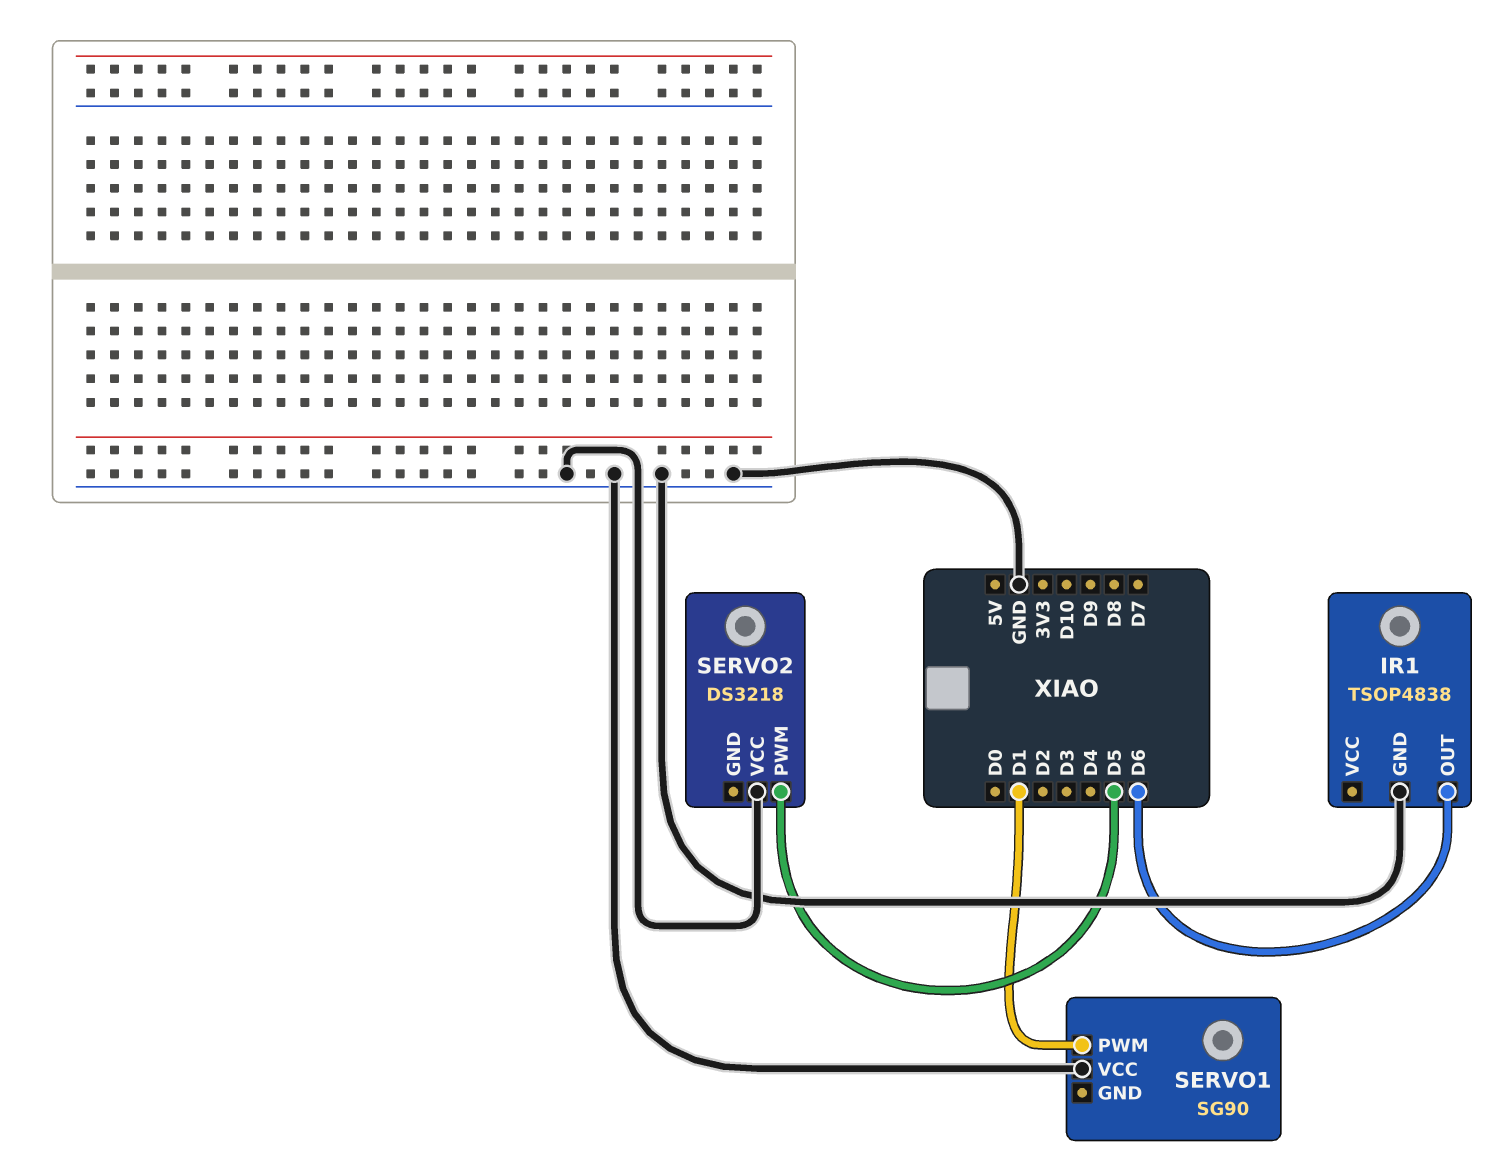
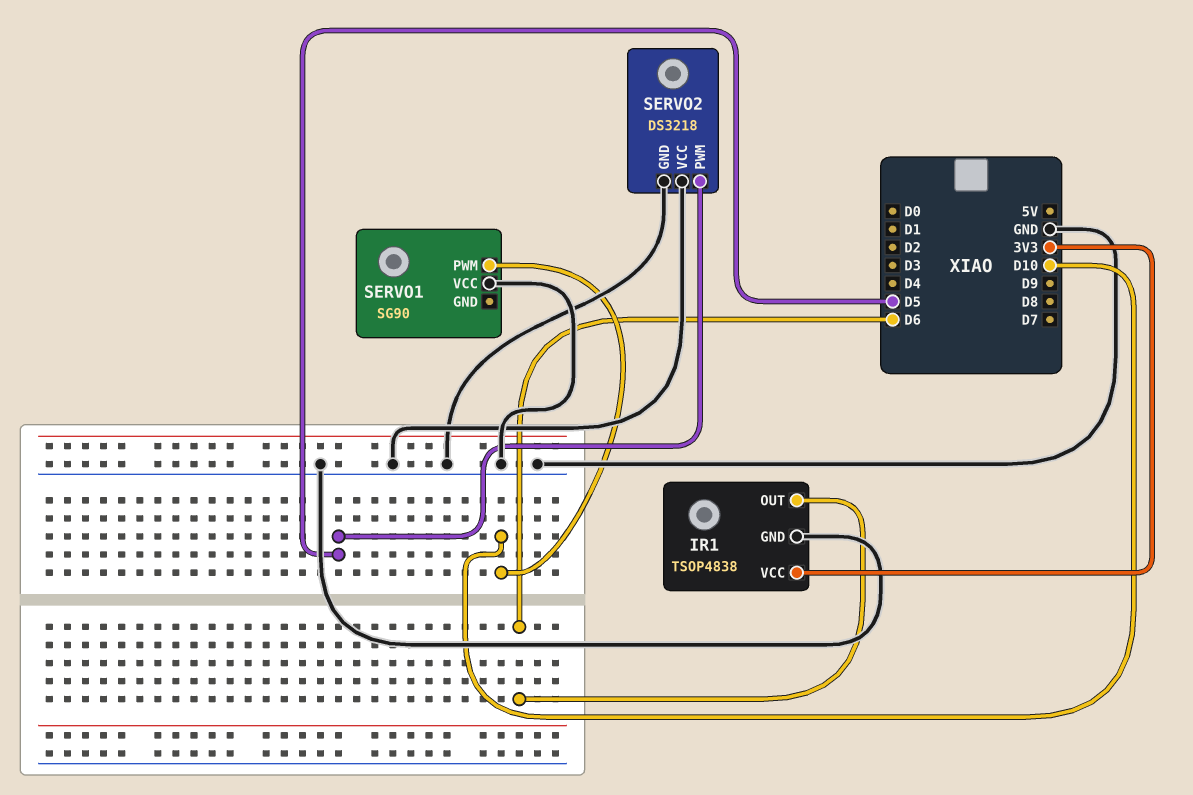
IR1 pin VCC: none -> 3V3
SERVO1 pin PWM: D1 -> D10
SERVO2 pin GND: none -> GND

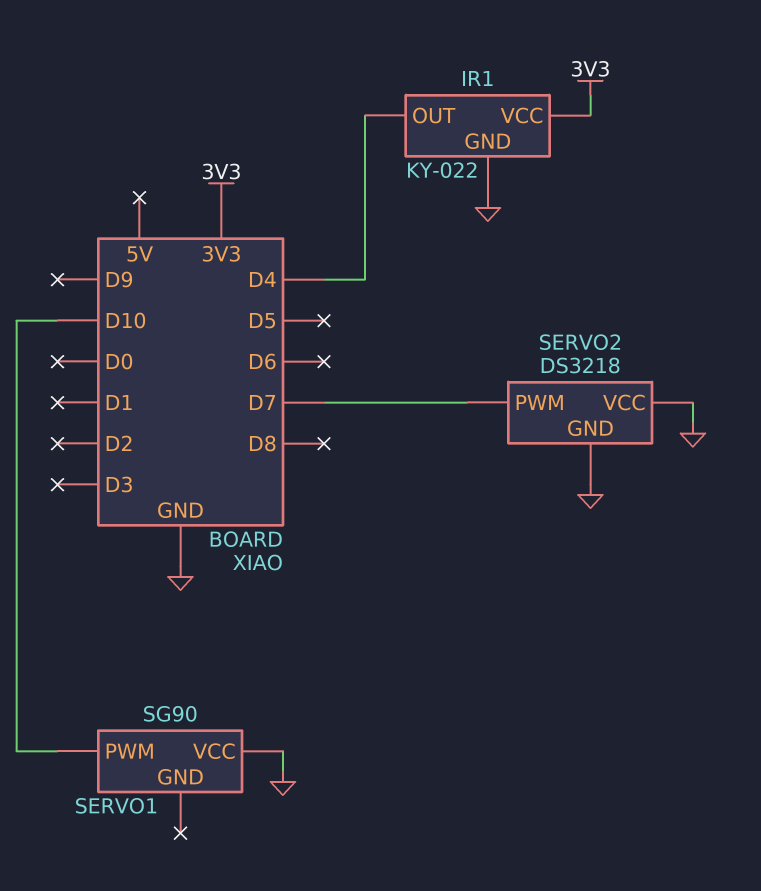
IR1: TSOP4838 -> KY-022
IR1 pin OUT: D6 -> D4
SERVO2 pin PWM: D5 -> D7

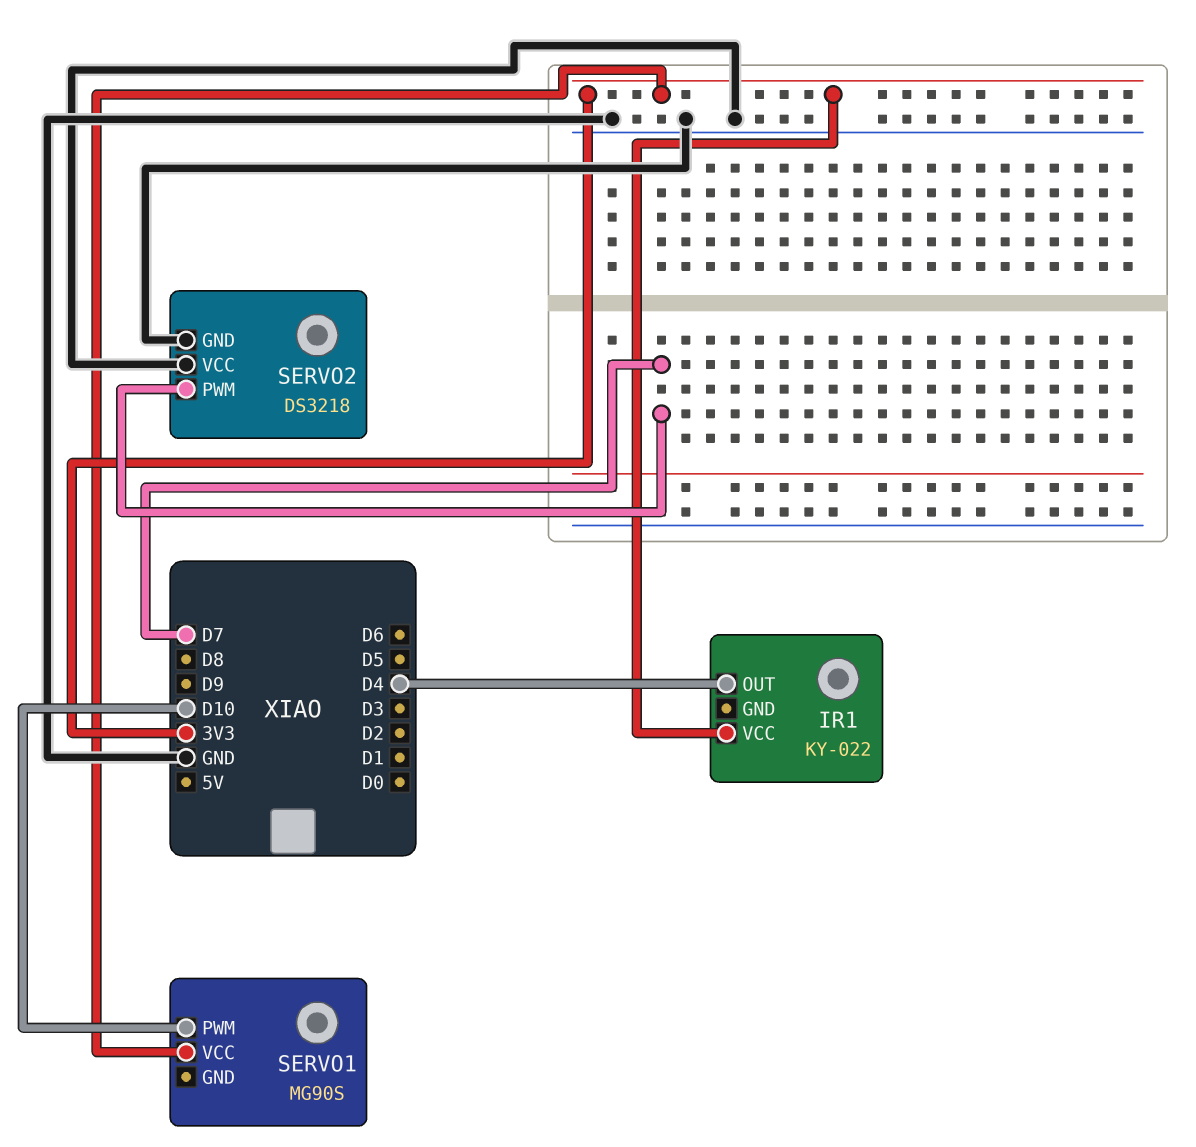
IR1 pin GND: GND -> none
SERVO1: SG90 -> MG90S
SERVO1 pin VCC: GND -> 3V3

